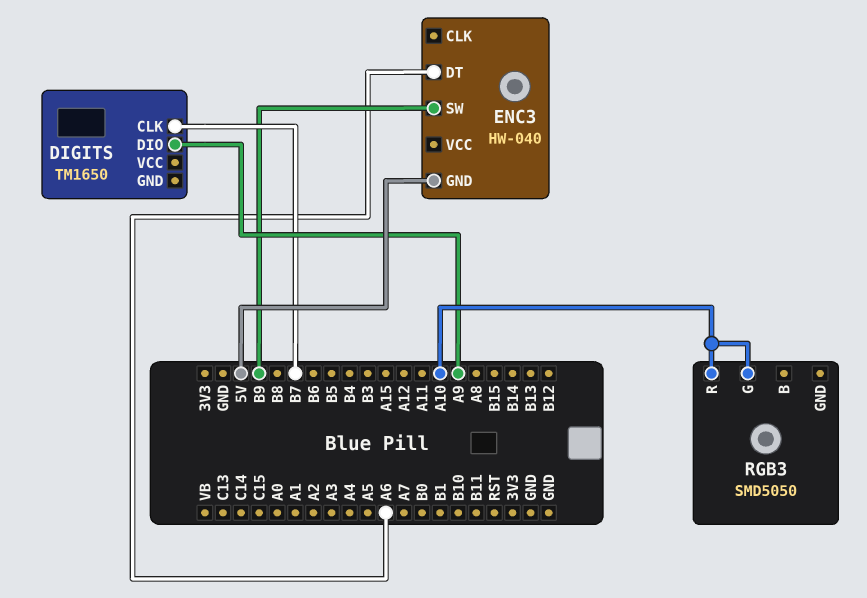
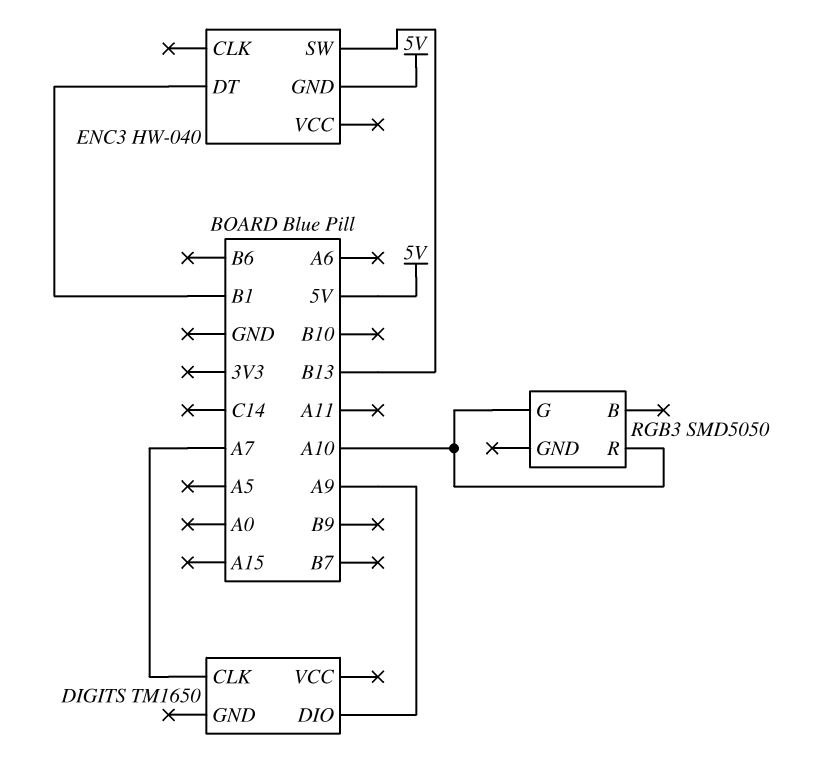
DIGITS pin CLK: B7 -> A7
ENC3 pin DT: A6 -> B1
ENC3 pin SW: B9 -> B13

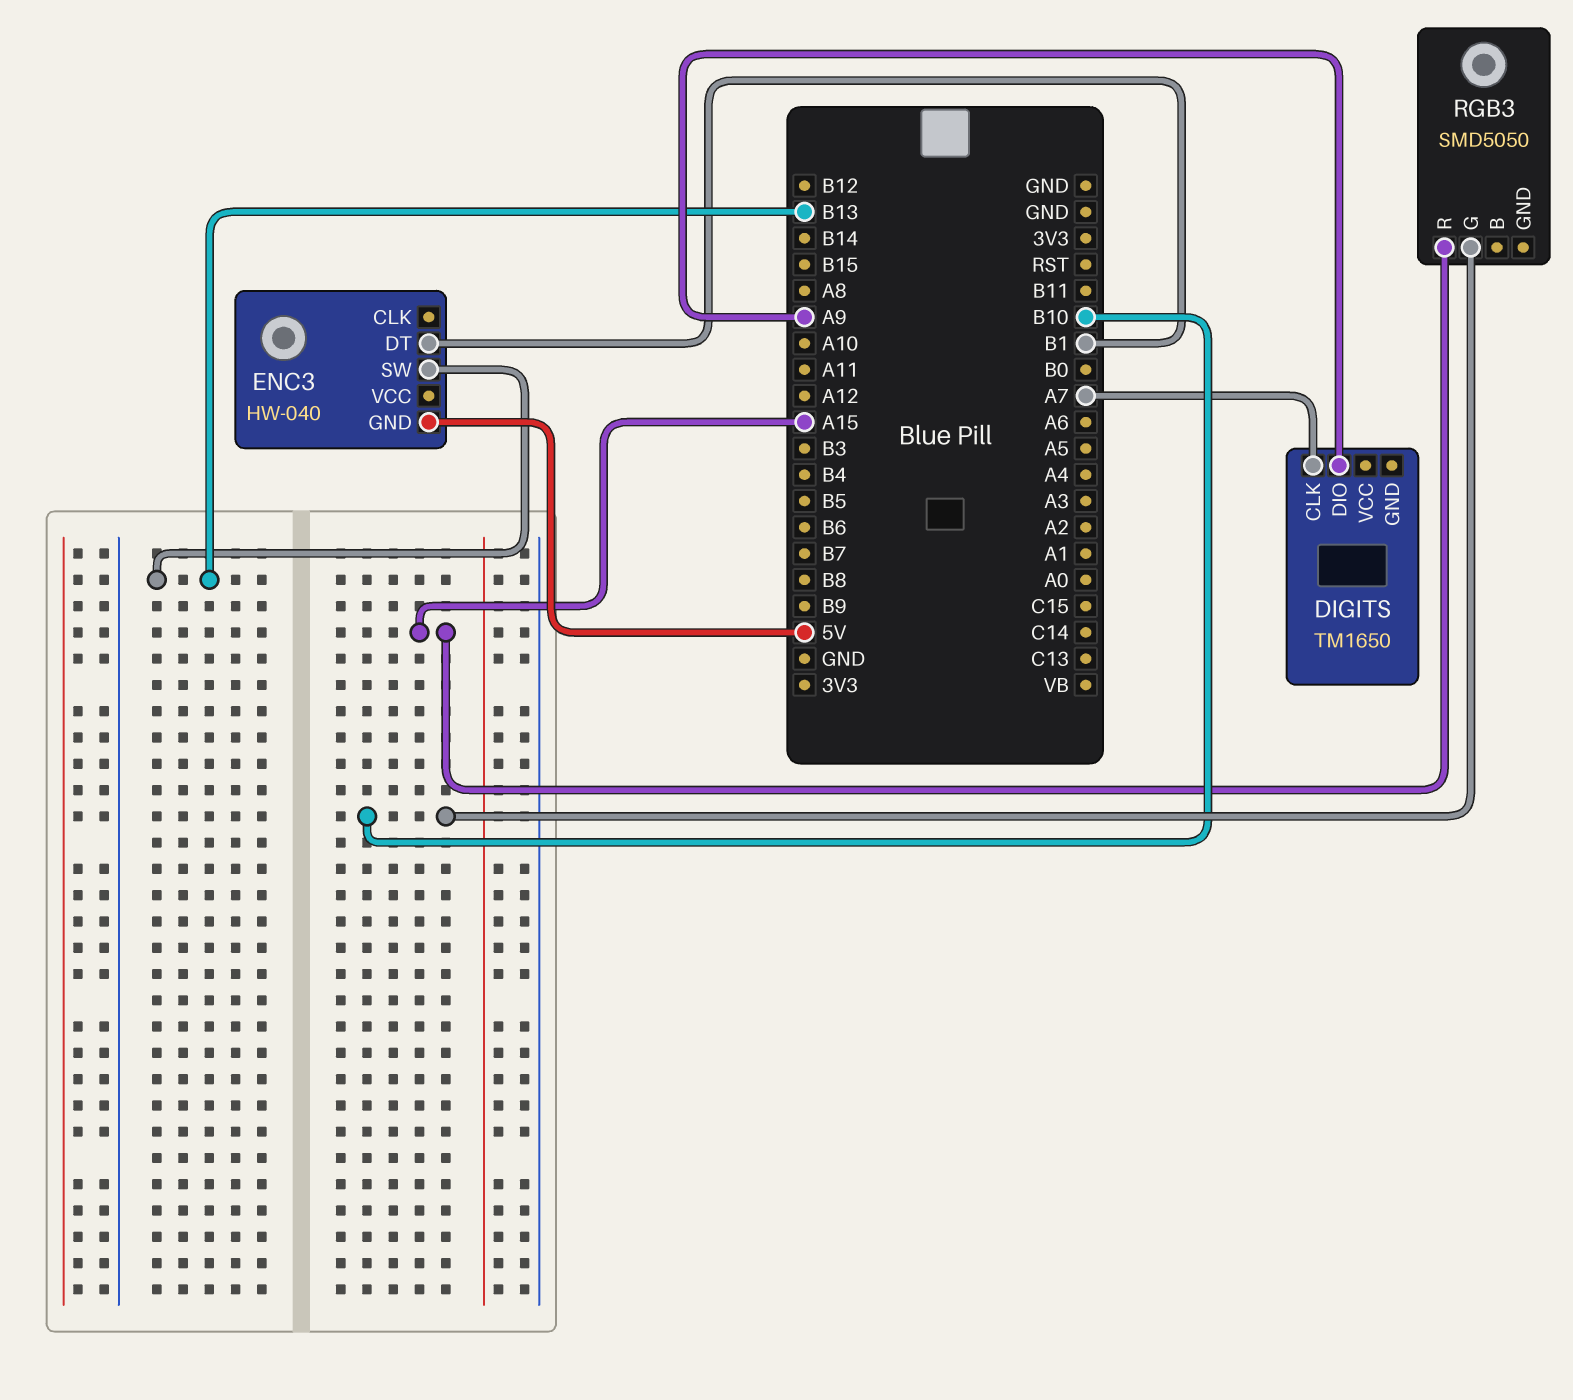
RGB3 pin G: A10 -> B10
RGB3 pin R: A10 -> A15

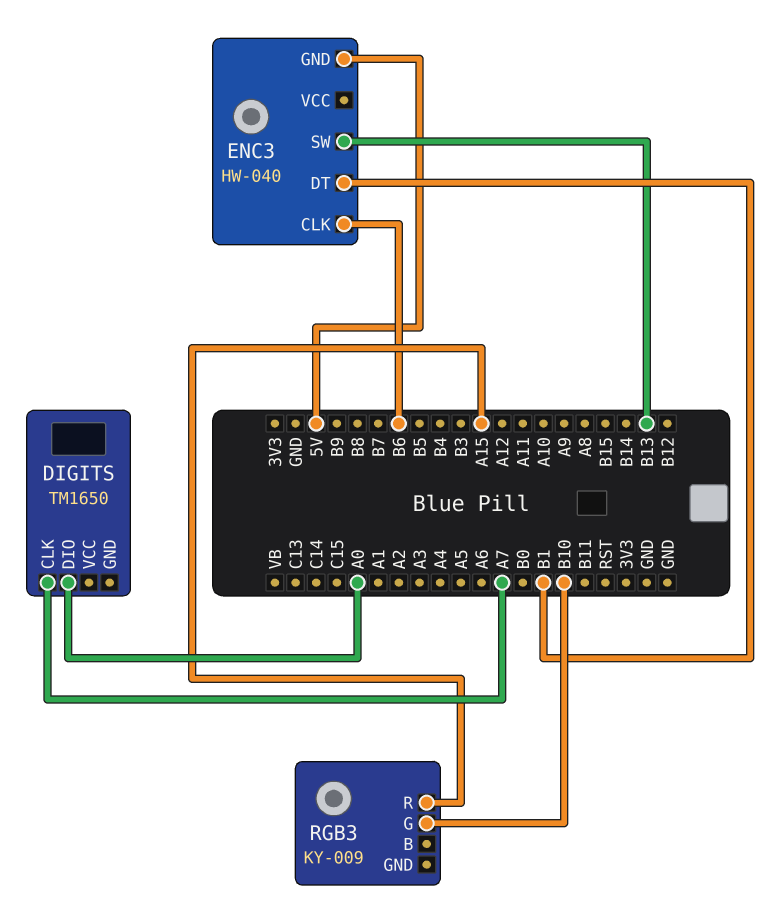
DIGITS pin DIO: A9 -> A0
ENC3 pin CLK: none -> B6
RGB3: SMD5050 -> KY-009

